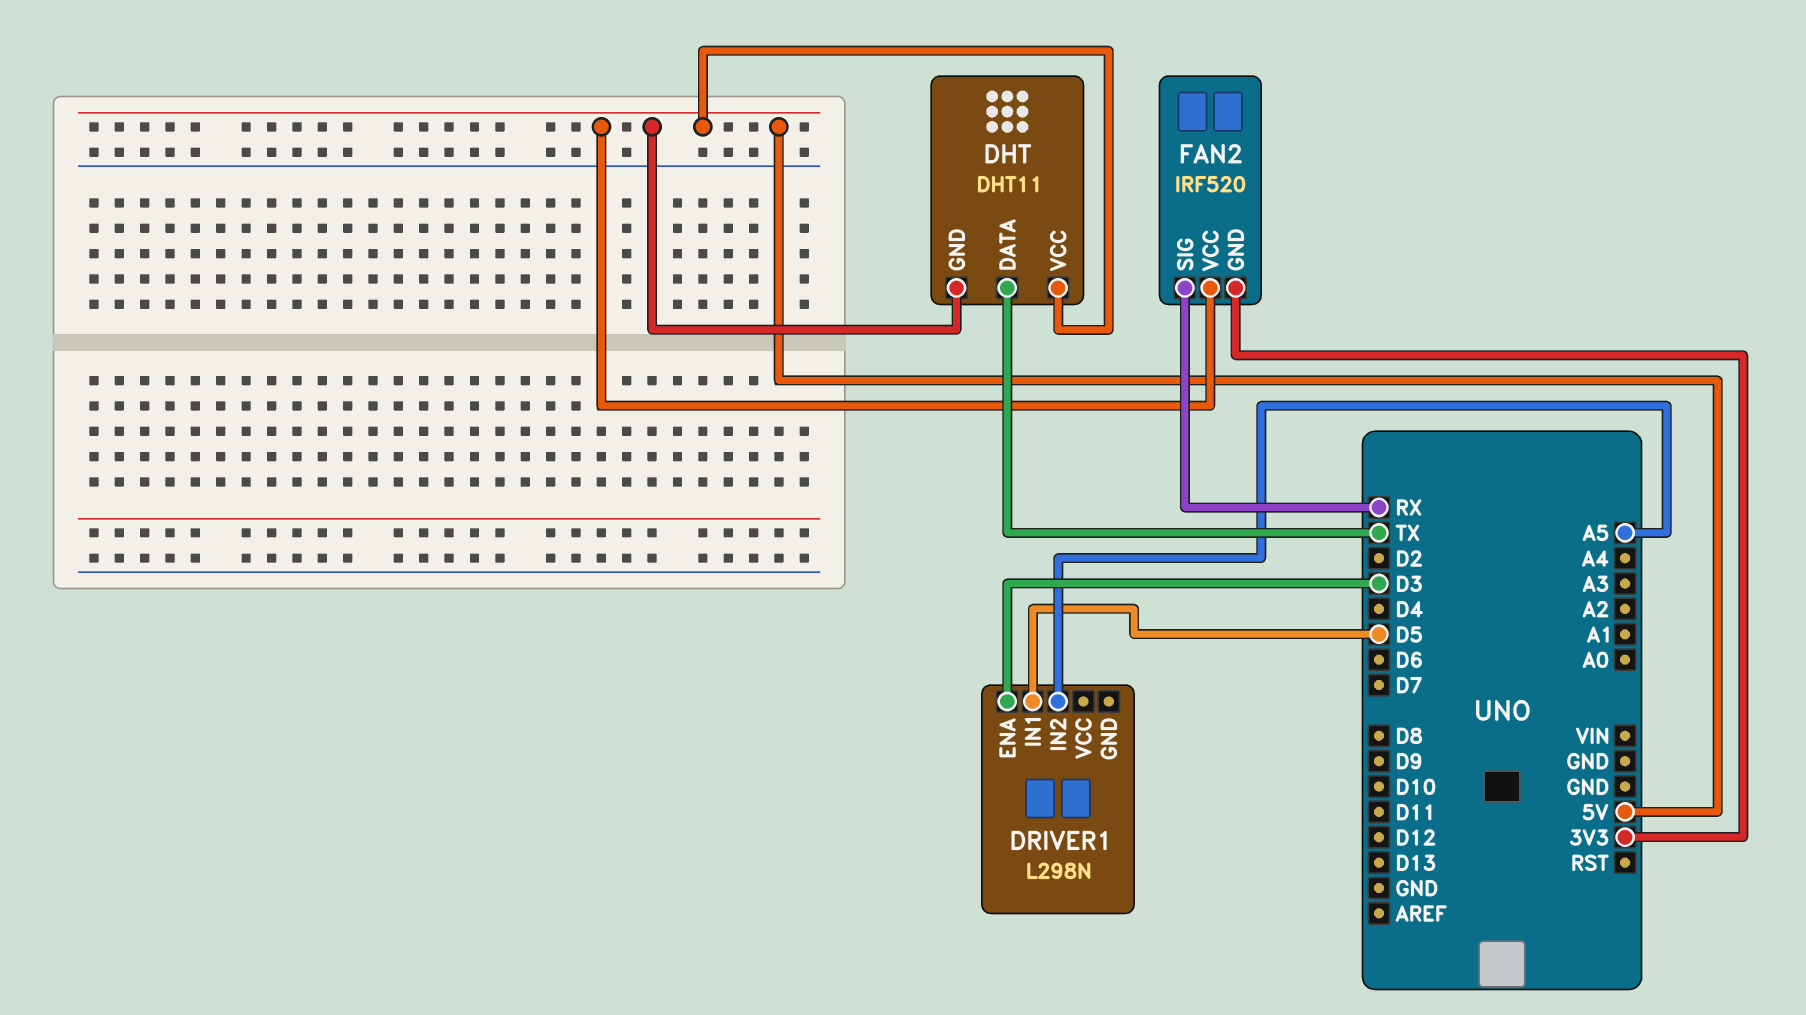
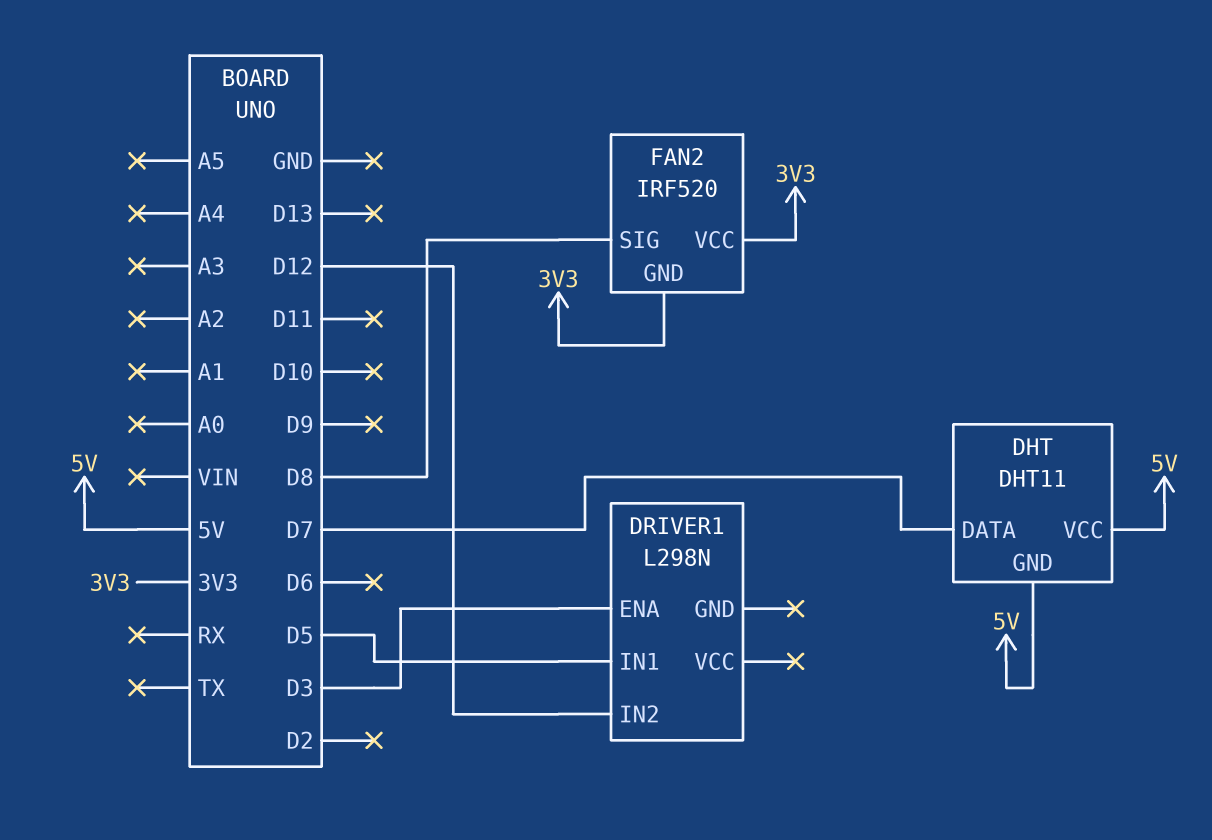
DHT pin DATA: TX -> D7
DRIVER1 pin IN2: A5 -> D12
FAN2 pin SIG: RX -> D8
FAN2 pin VCC: 5V -> 3V3

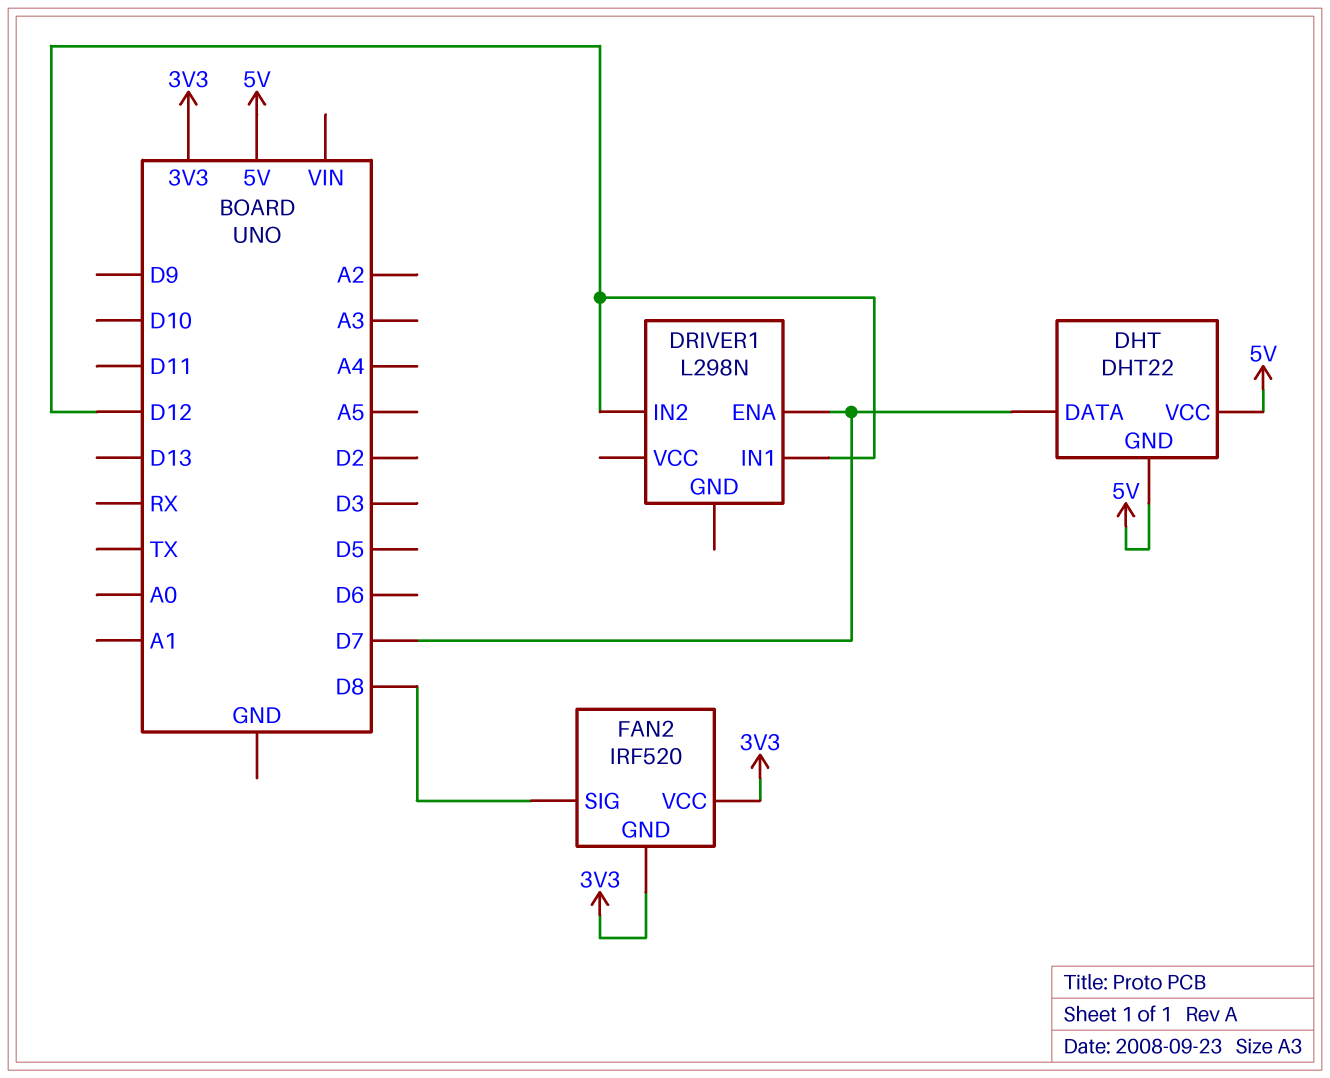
DHT: DHT11 -> DHT22
DRIVER1 pin ENA: D3 -> D7
DRIVER1 pin IN1: D5 -> D12

